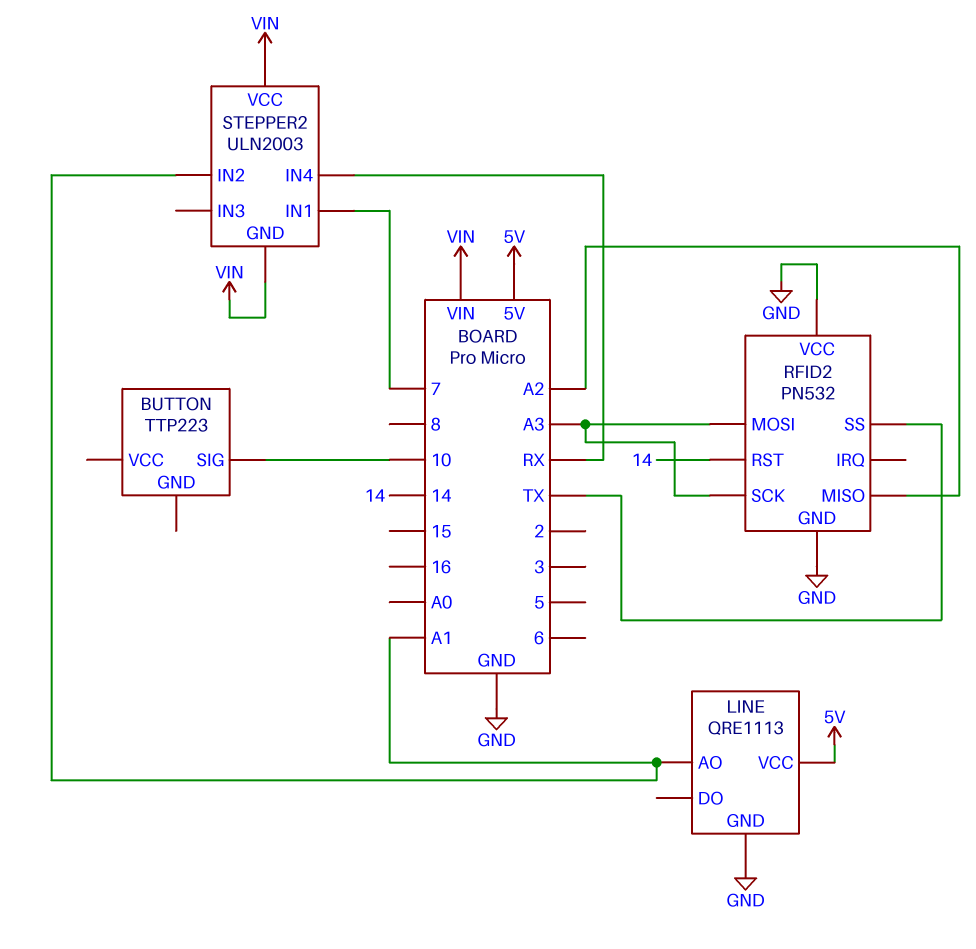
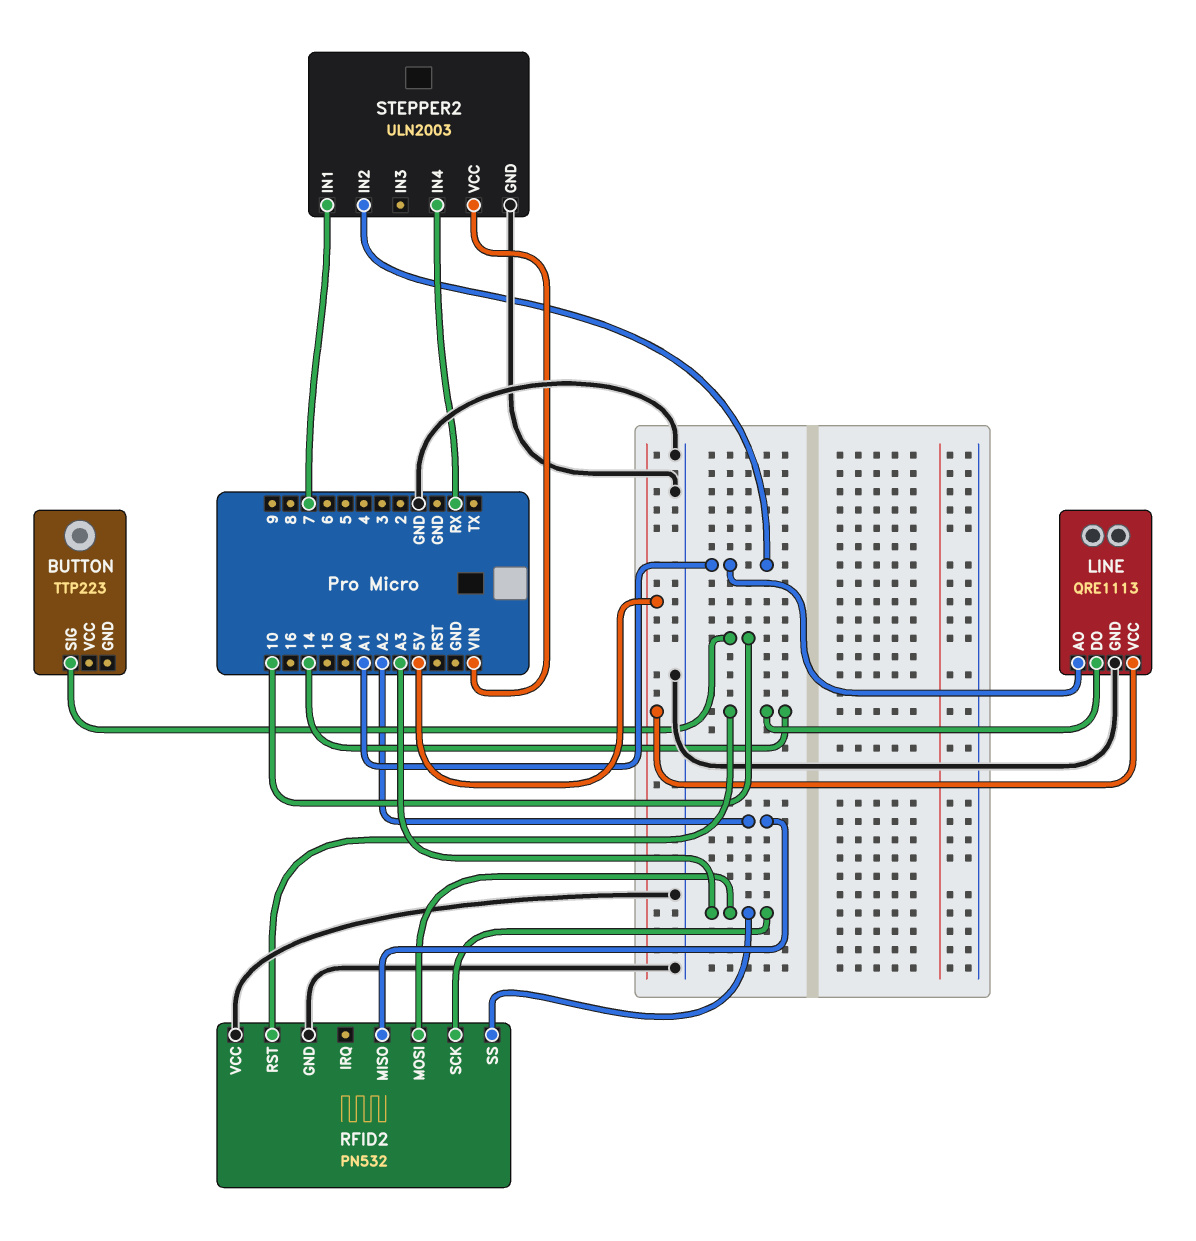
LINE pin DO: none -> 14
RFID2 pin SS: TX -> A3
STEPPER2 pin GND: VIN -> GND

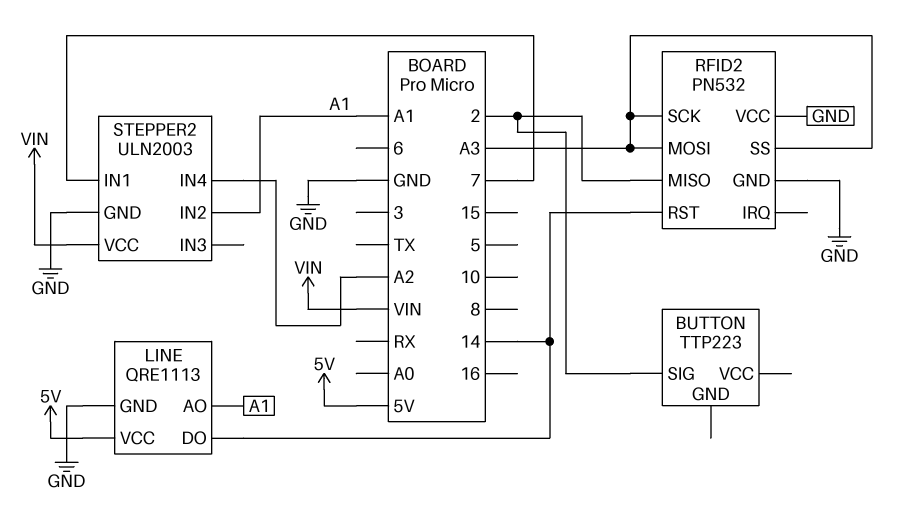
BUTTON pin SIG: 10 -> 2
RFID2 pin MISO: A2 -> 2
STEPPER2 pin IN4: RX -> A2

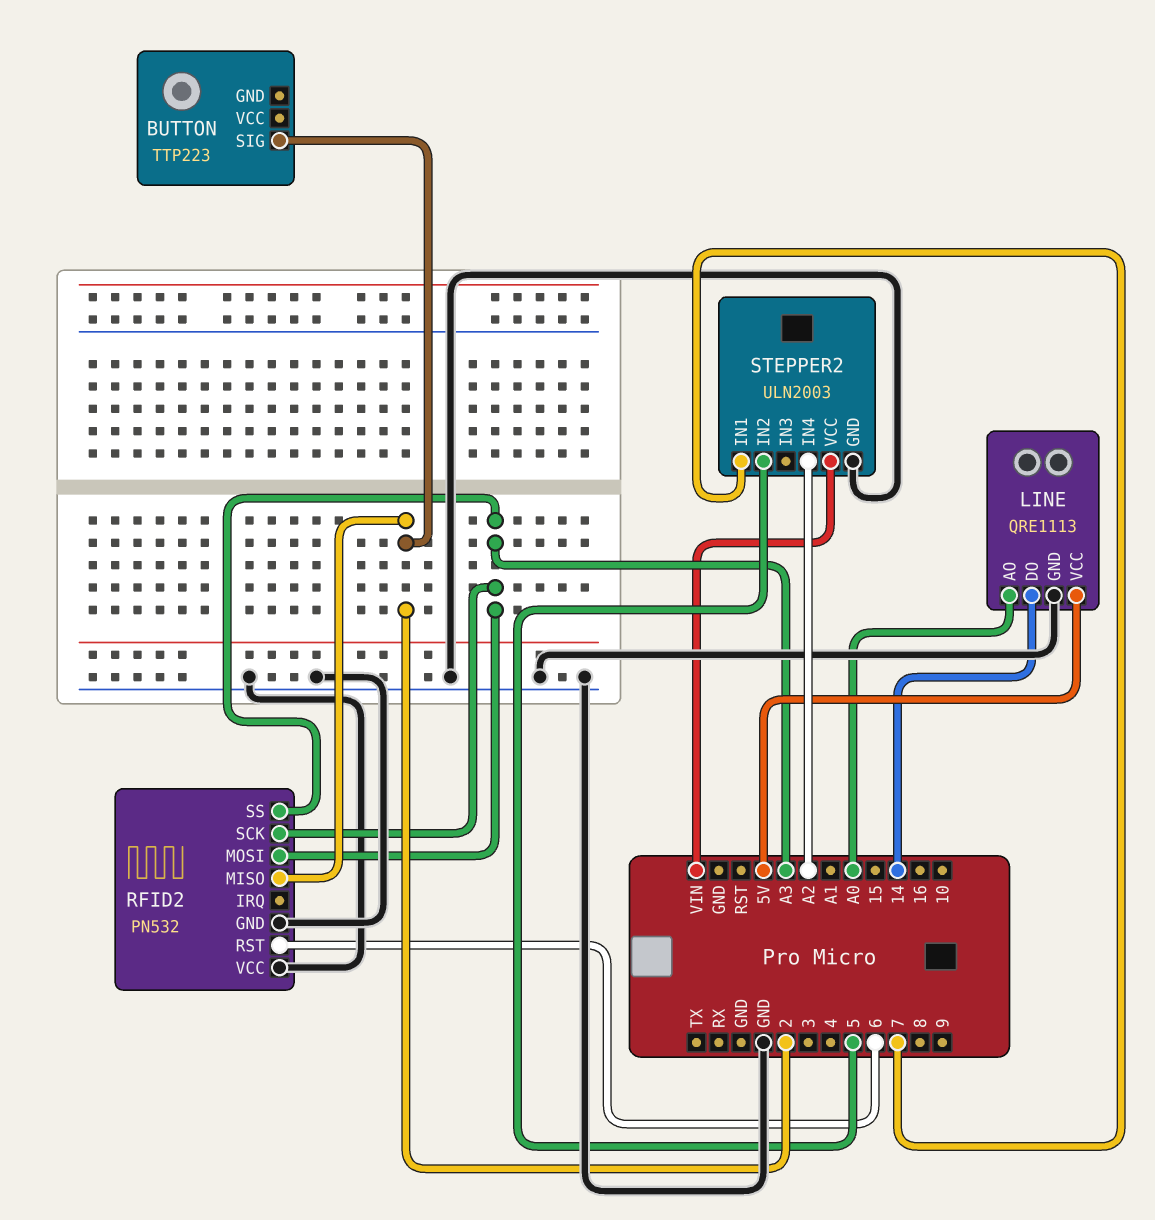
LINE pin AO: A1 -> A0
RFID2 pin RST: 14 -> 6
STEPPER2 pin IN2: A1 -> 5

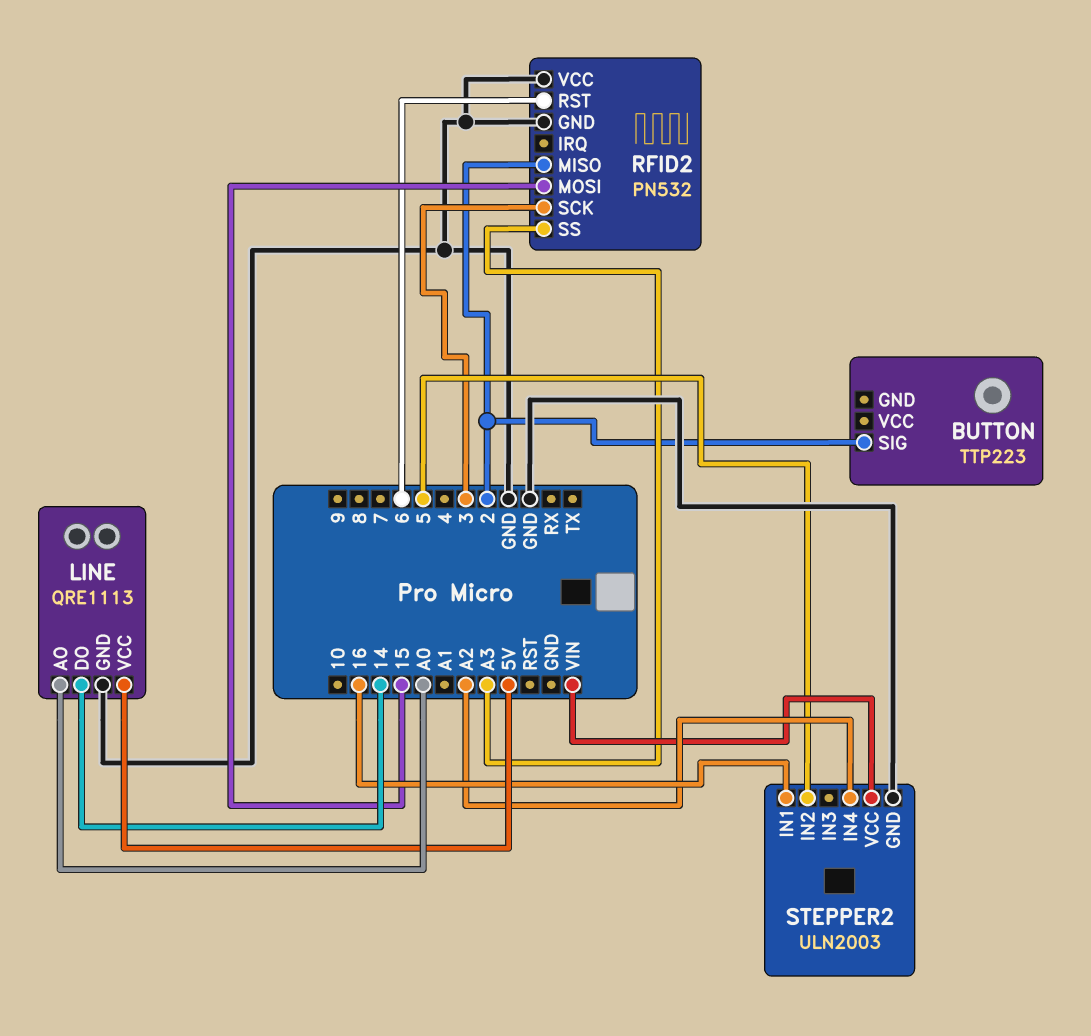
RFID2 pin MOSI: A3 -> 15
RFID2 pin SCK: A3 -> 3
STEPPER2 pin IN1: 7 -> 16

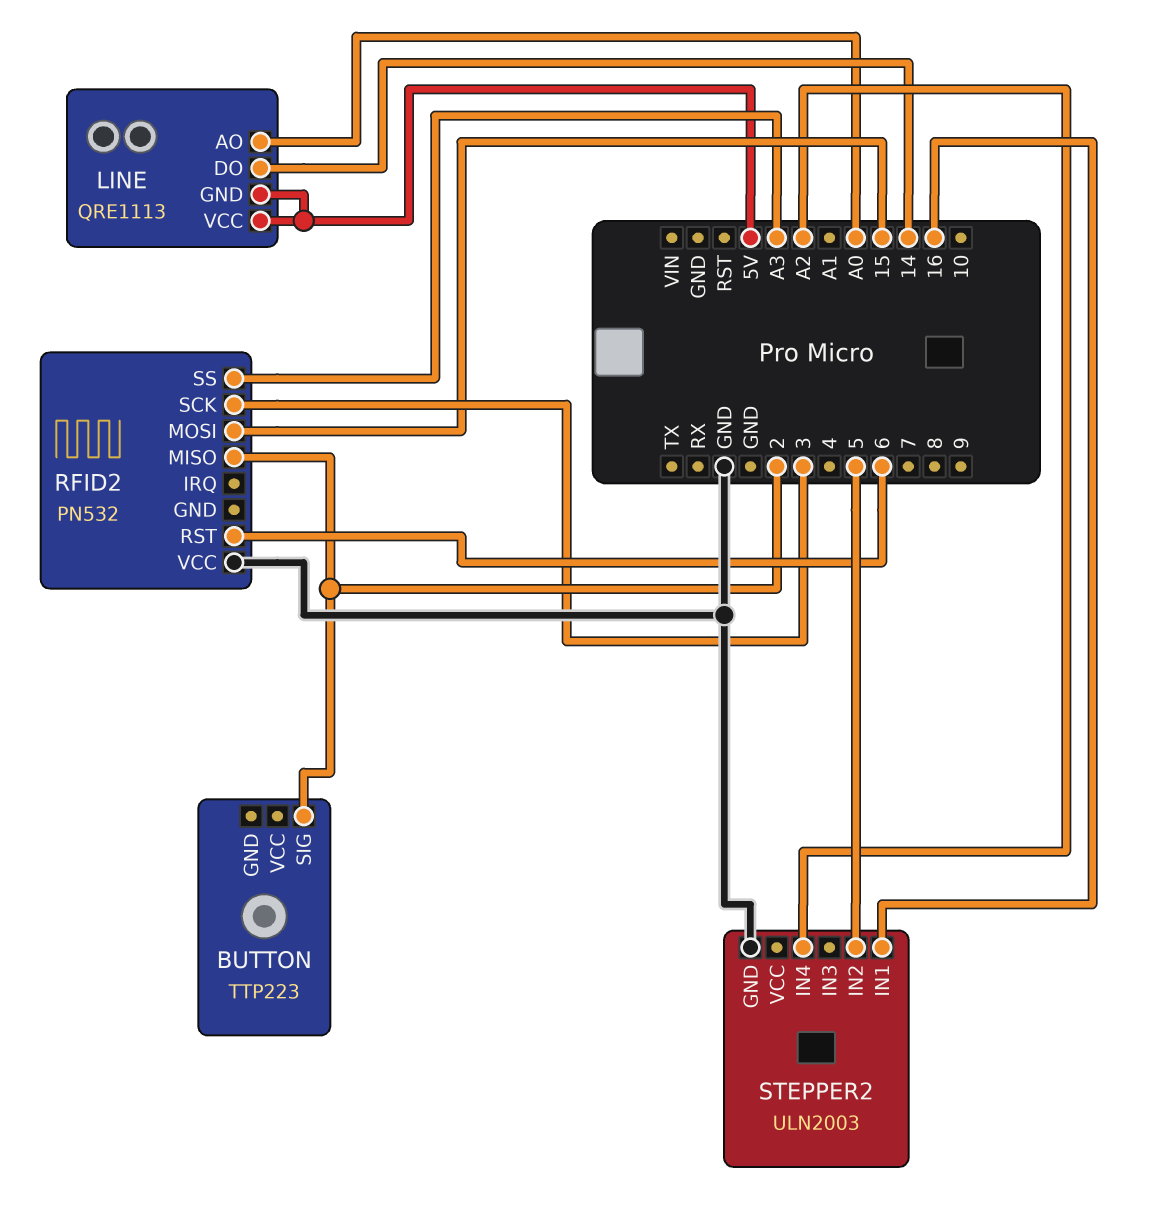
LINE pin GND: GND -> 5V
RFID2 pin GND: GND -> none
STEPPER2 pin VCC: VIN -> none

